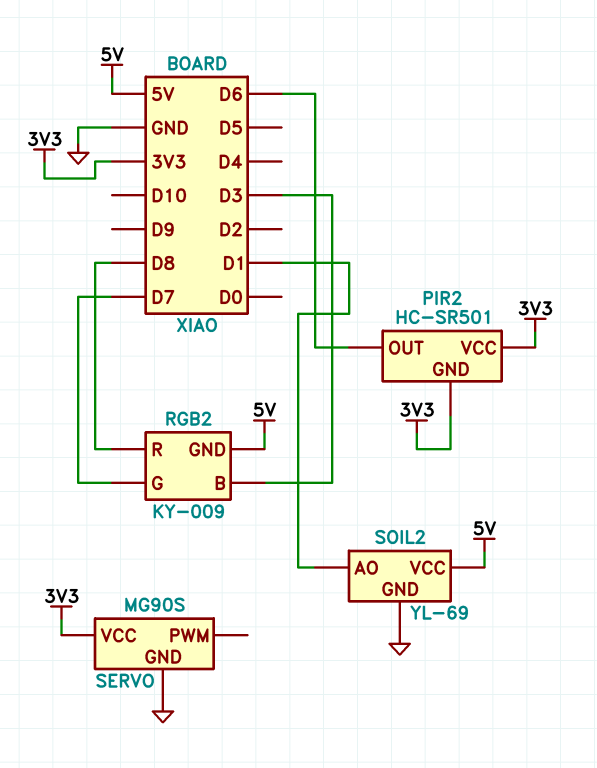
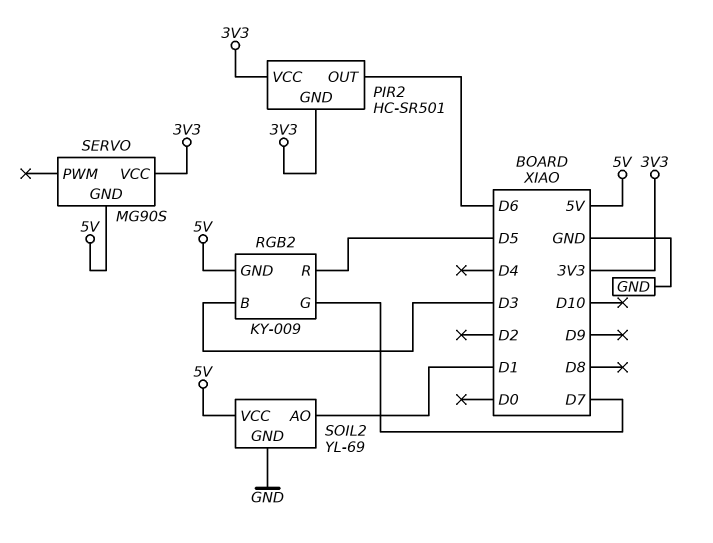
RGB2 pin R: D8 -> D5
SERVO pin GND: GND -> 5V

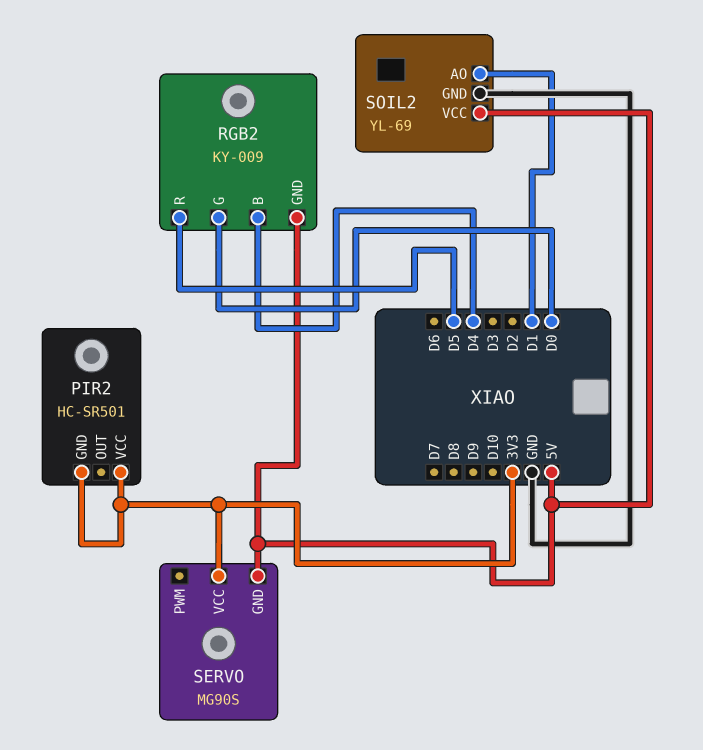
PIR2 pin OUT: D6 -> none
RGB2 pin B: D3 -> D4
RGB2 pin G: D7 -> D0

